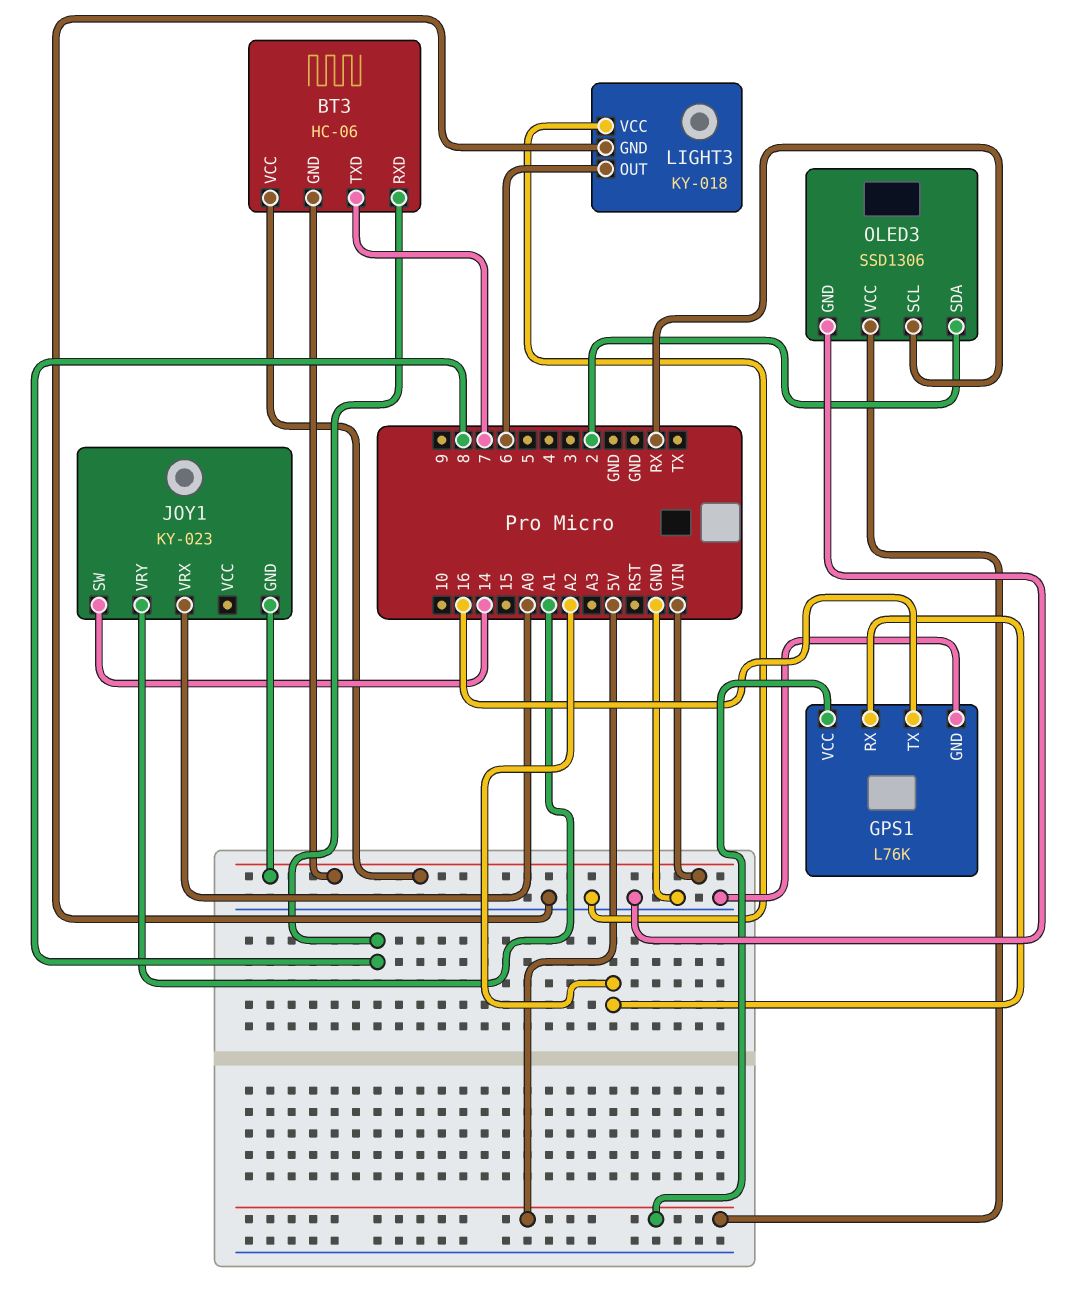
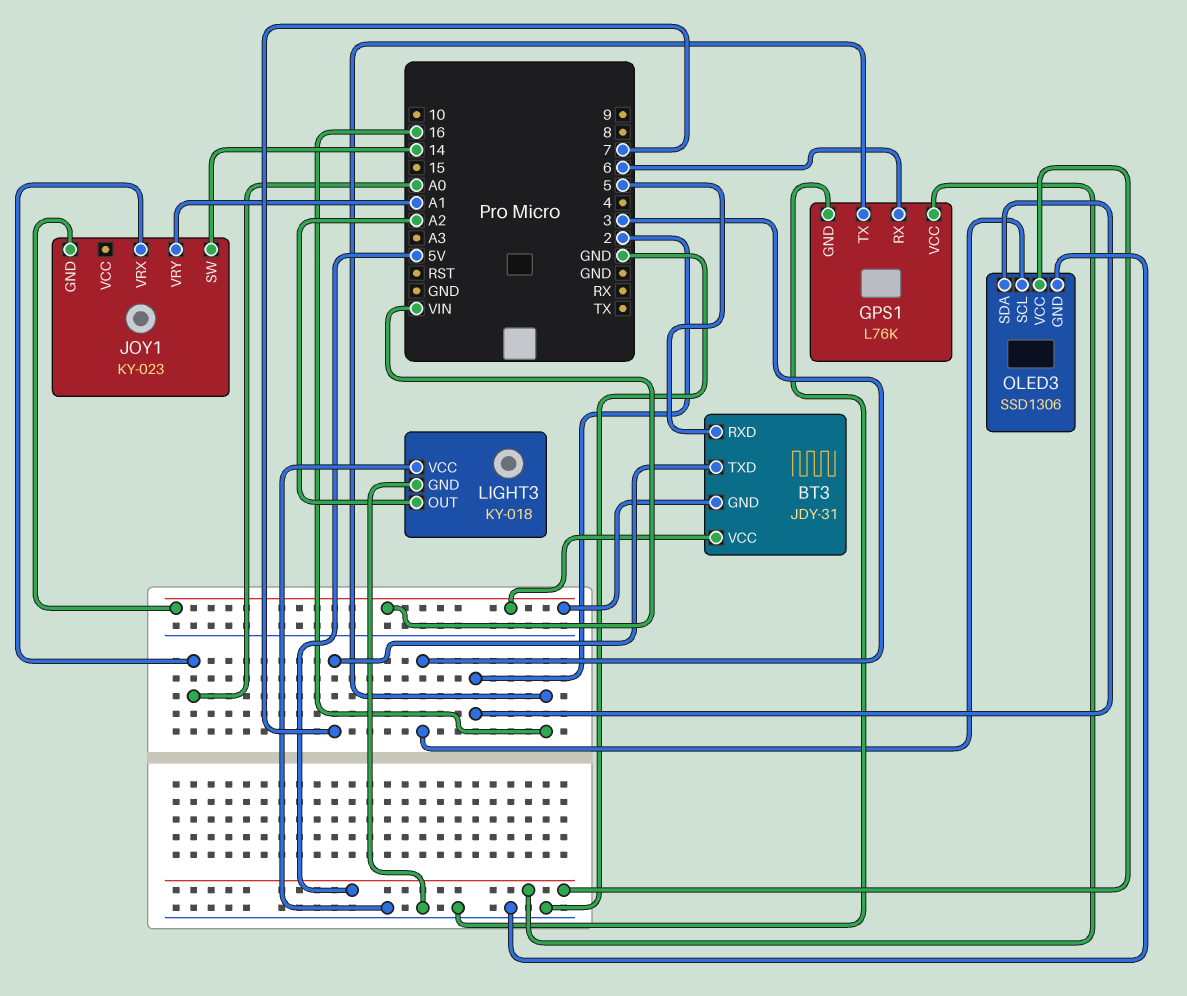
BT3: HC-06 -> JDY-31
BT3 pin RXD: 8 -> 5
GPS1 pin RX: A2 -> 6
LIGHT3 pin OUT: 6 -> A2
OLED3 pin SCL: RX -> 3

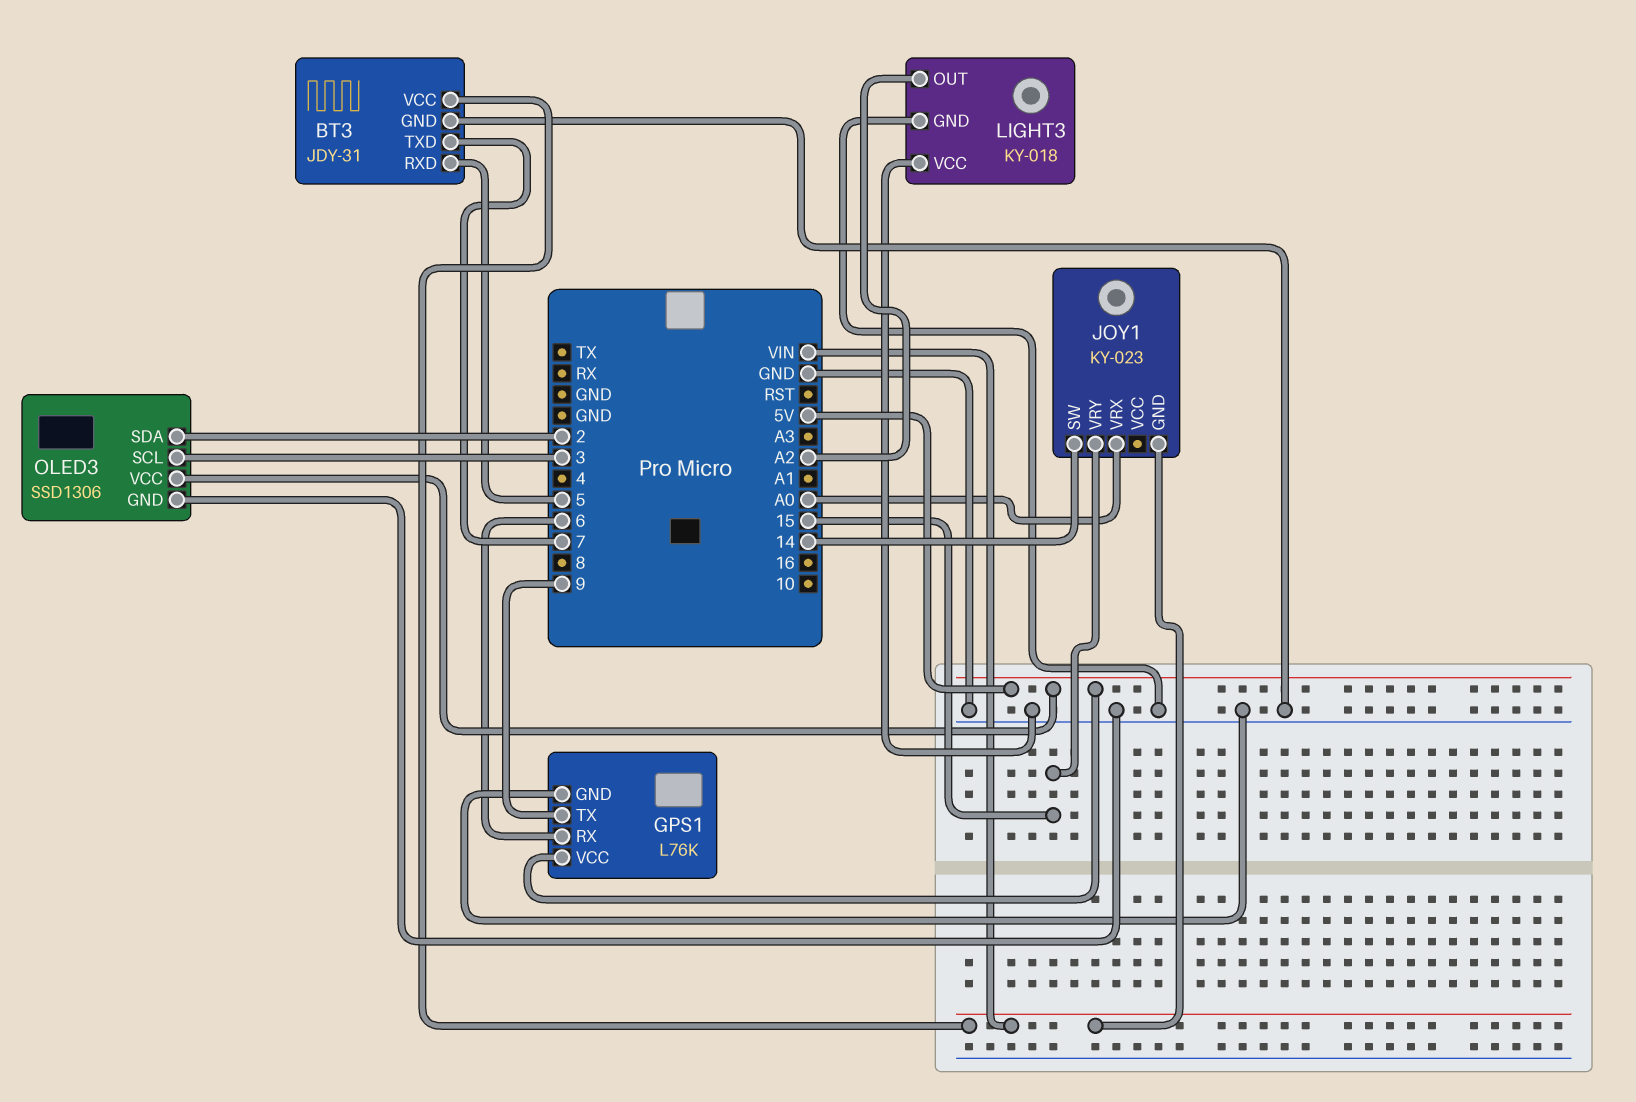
BT3 pin GND: VIN -> GND
GPS1 pin TX: 16 -> 9
JOY1 pin VRY: A1 -> 15

